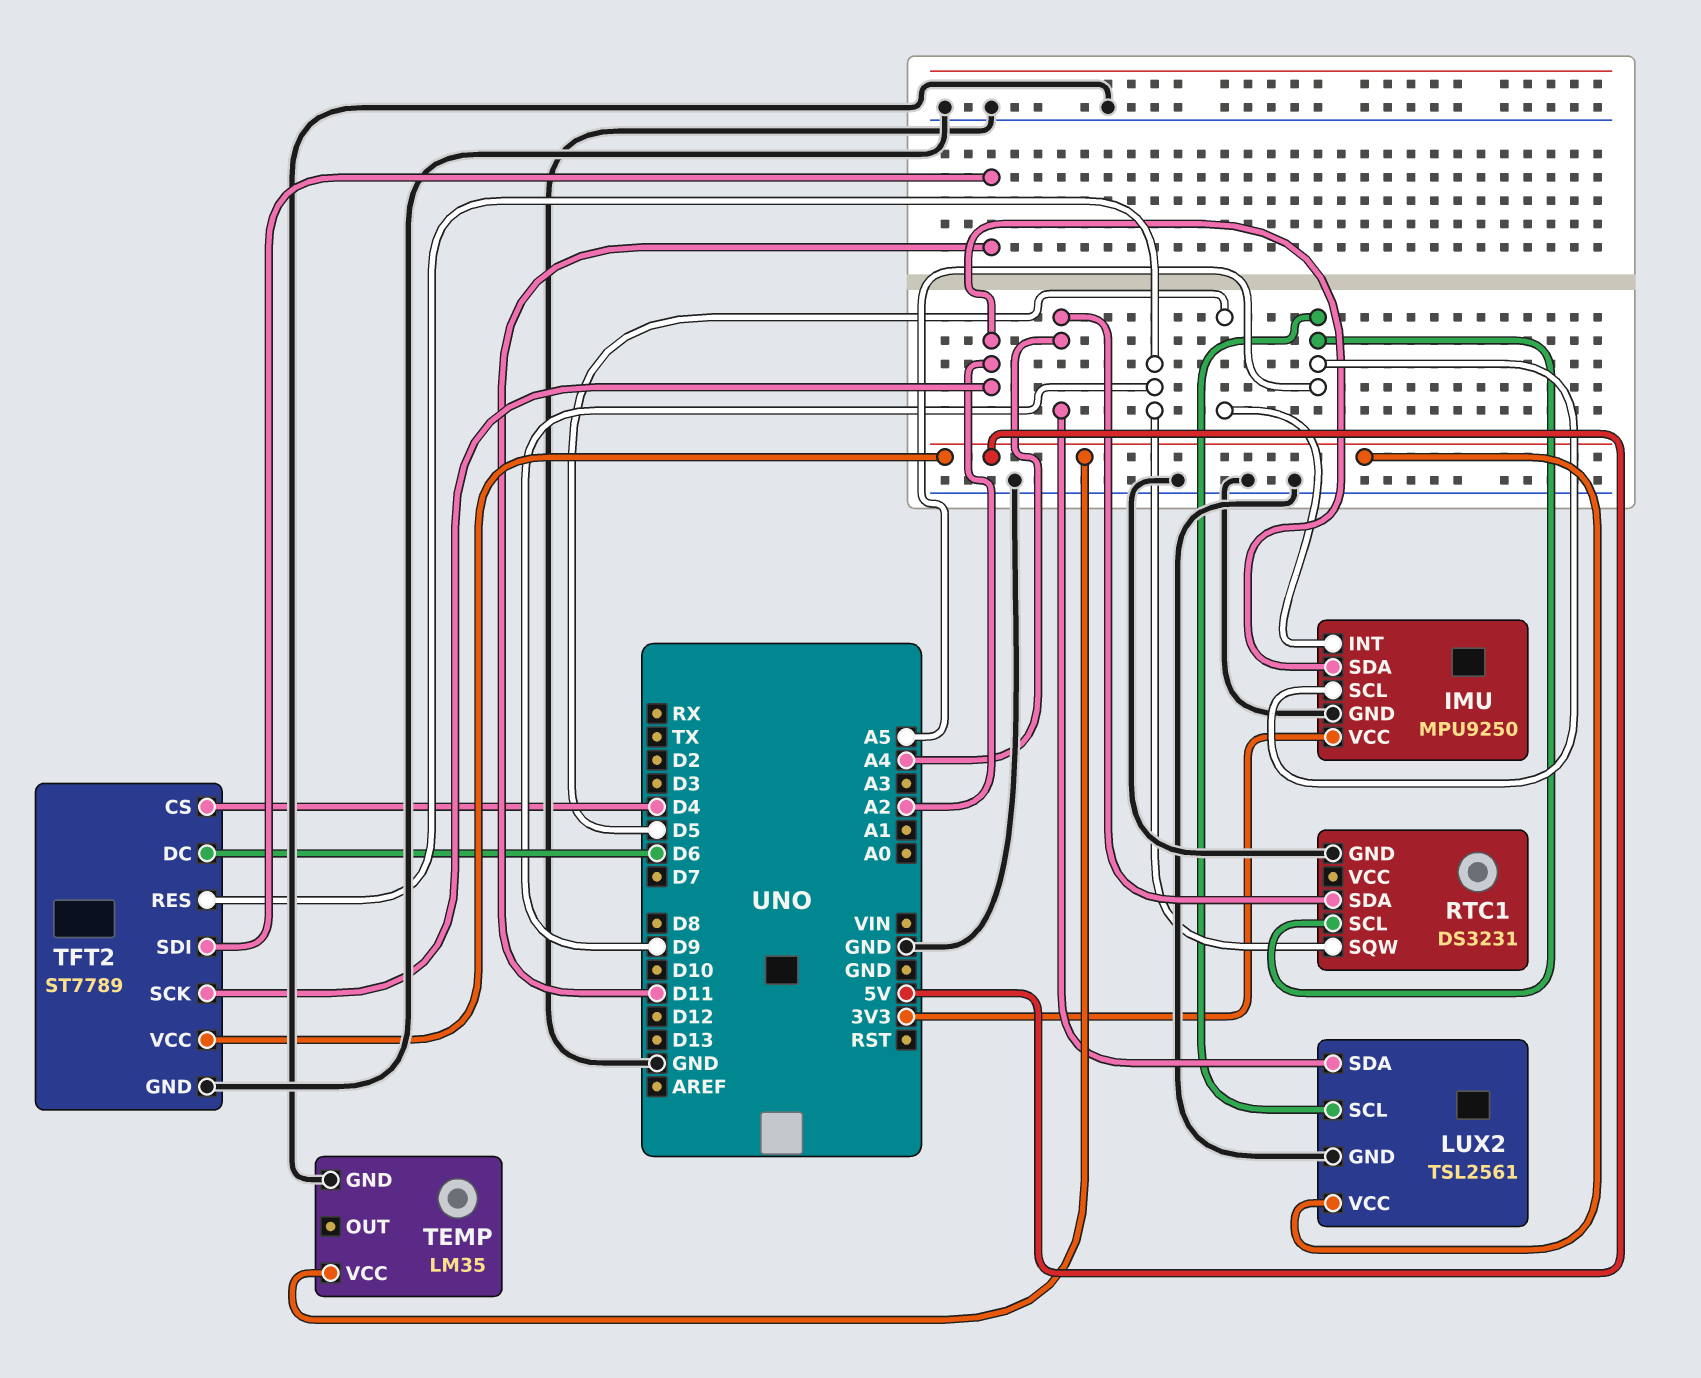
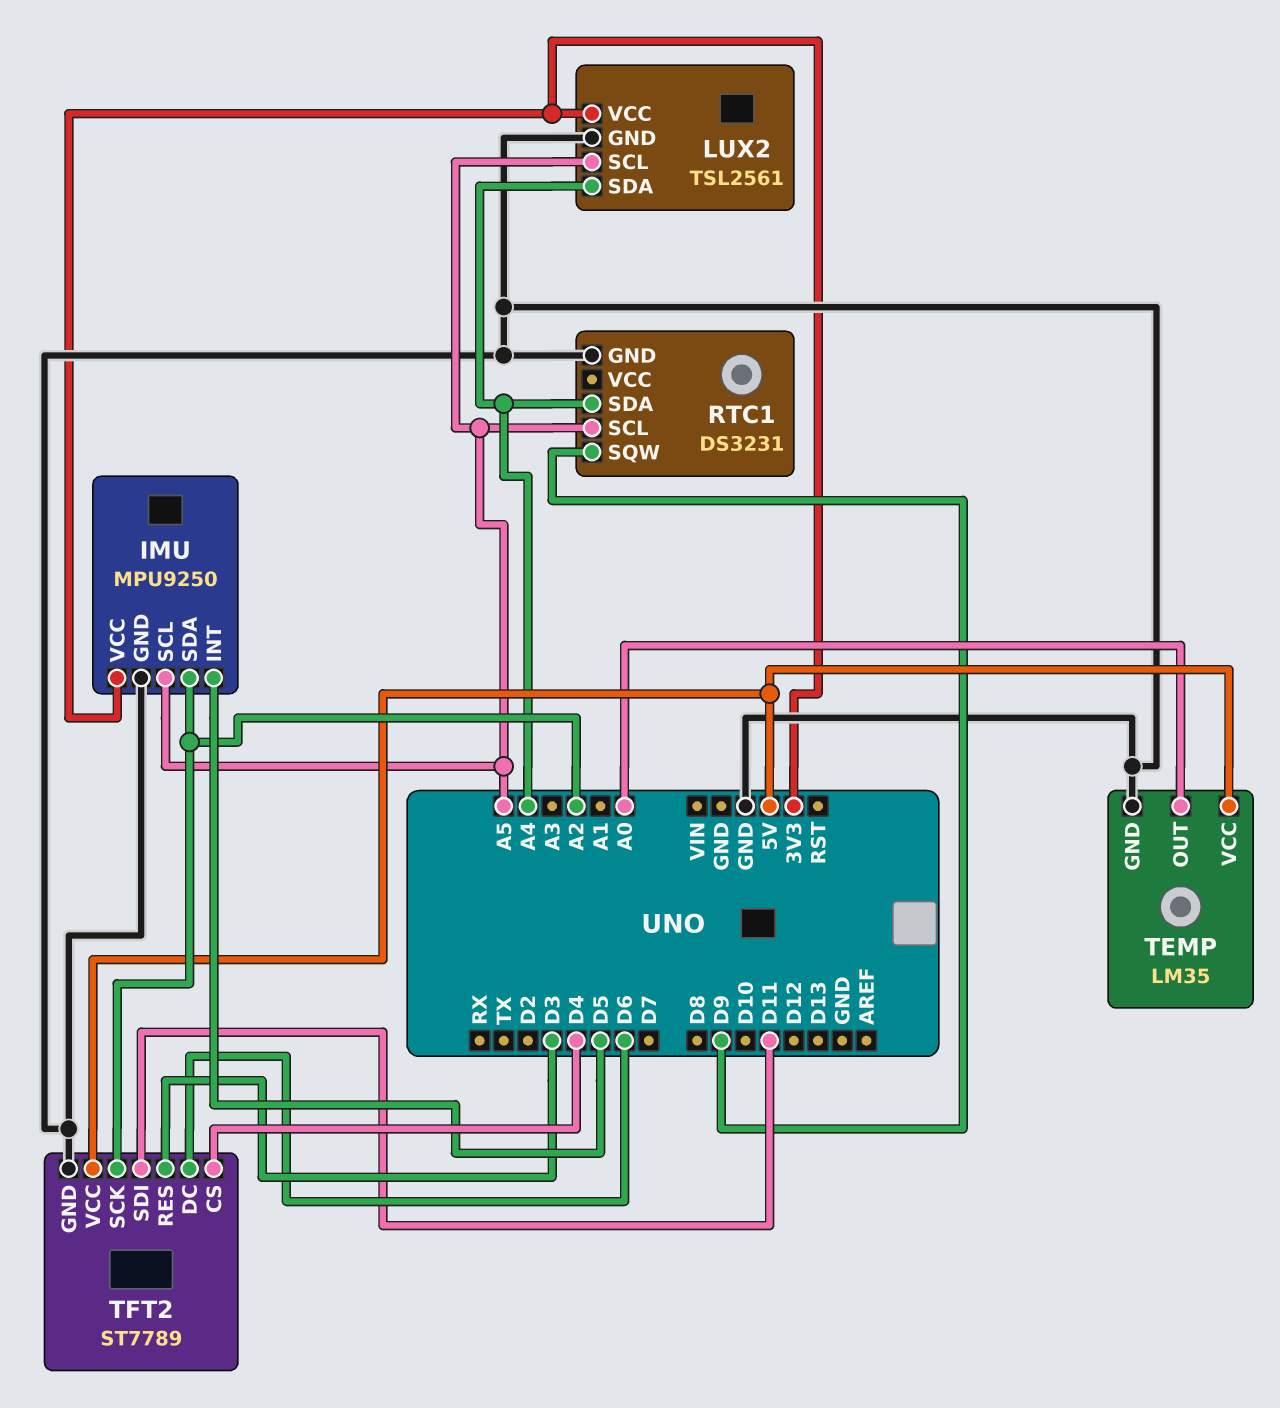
LUX2 pin VCC: 5V -> 3V3
TEMP pin OUT: none -> A0
TFT2 pin RES: D9 -> D3

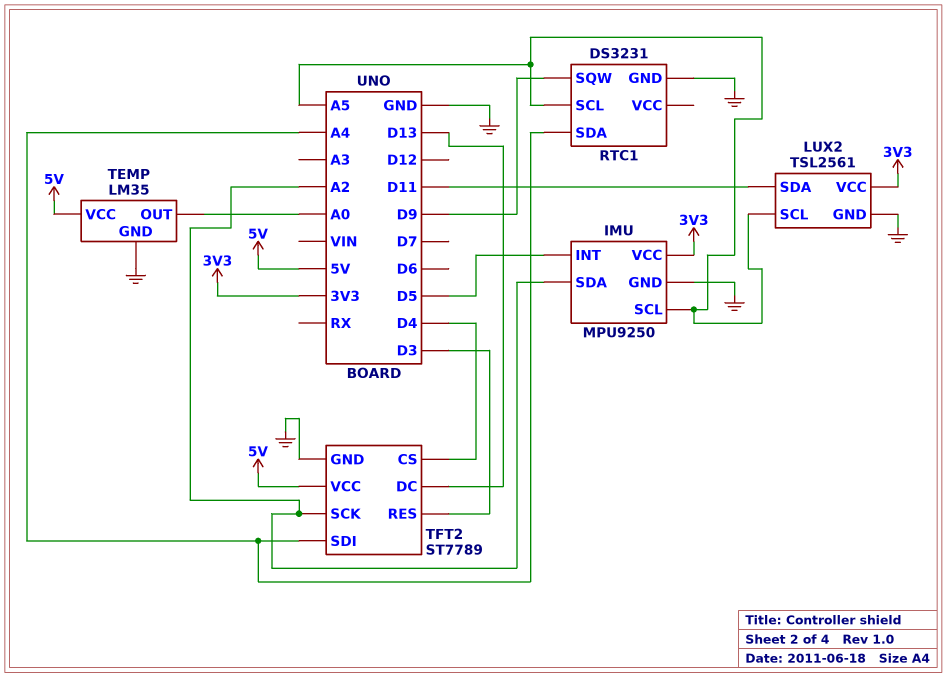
LUX2 pin SDA: A4 -> D11
TFT2 pin DC: D6 -> D13
TFT2 pin SDI: D11 -> A4

